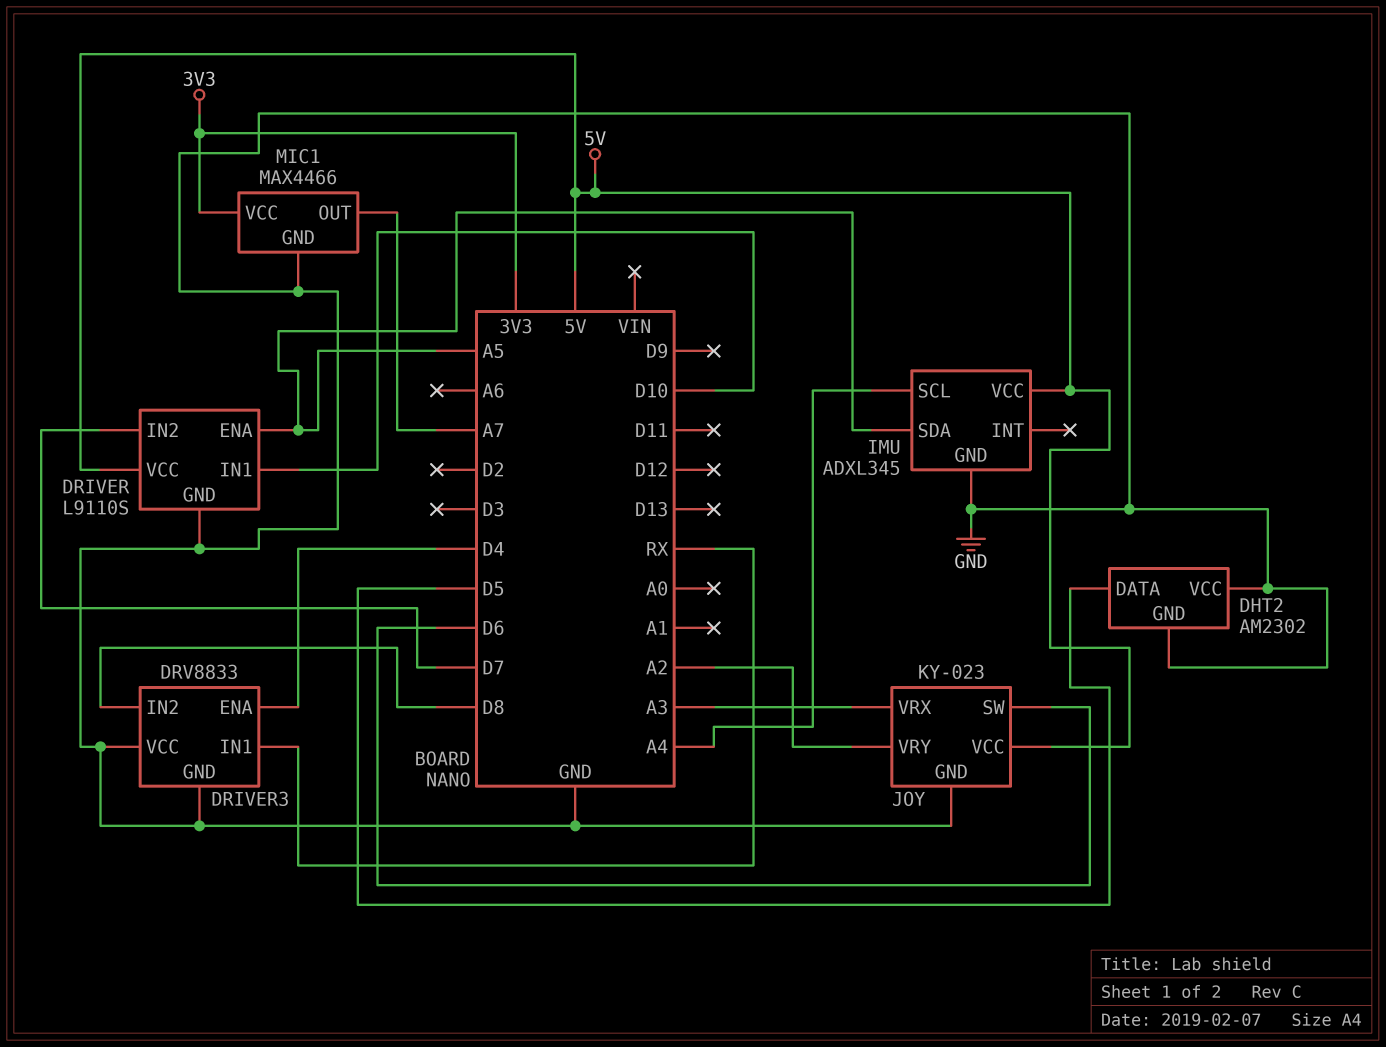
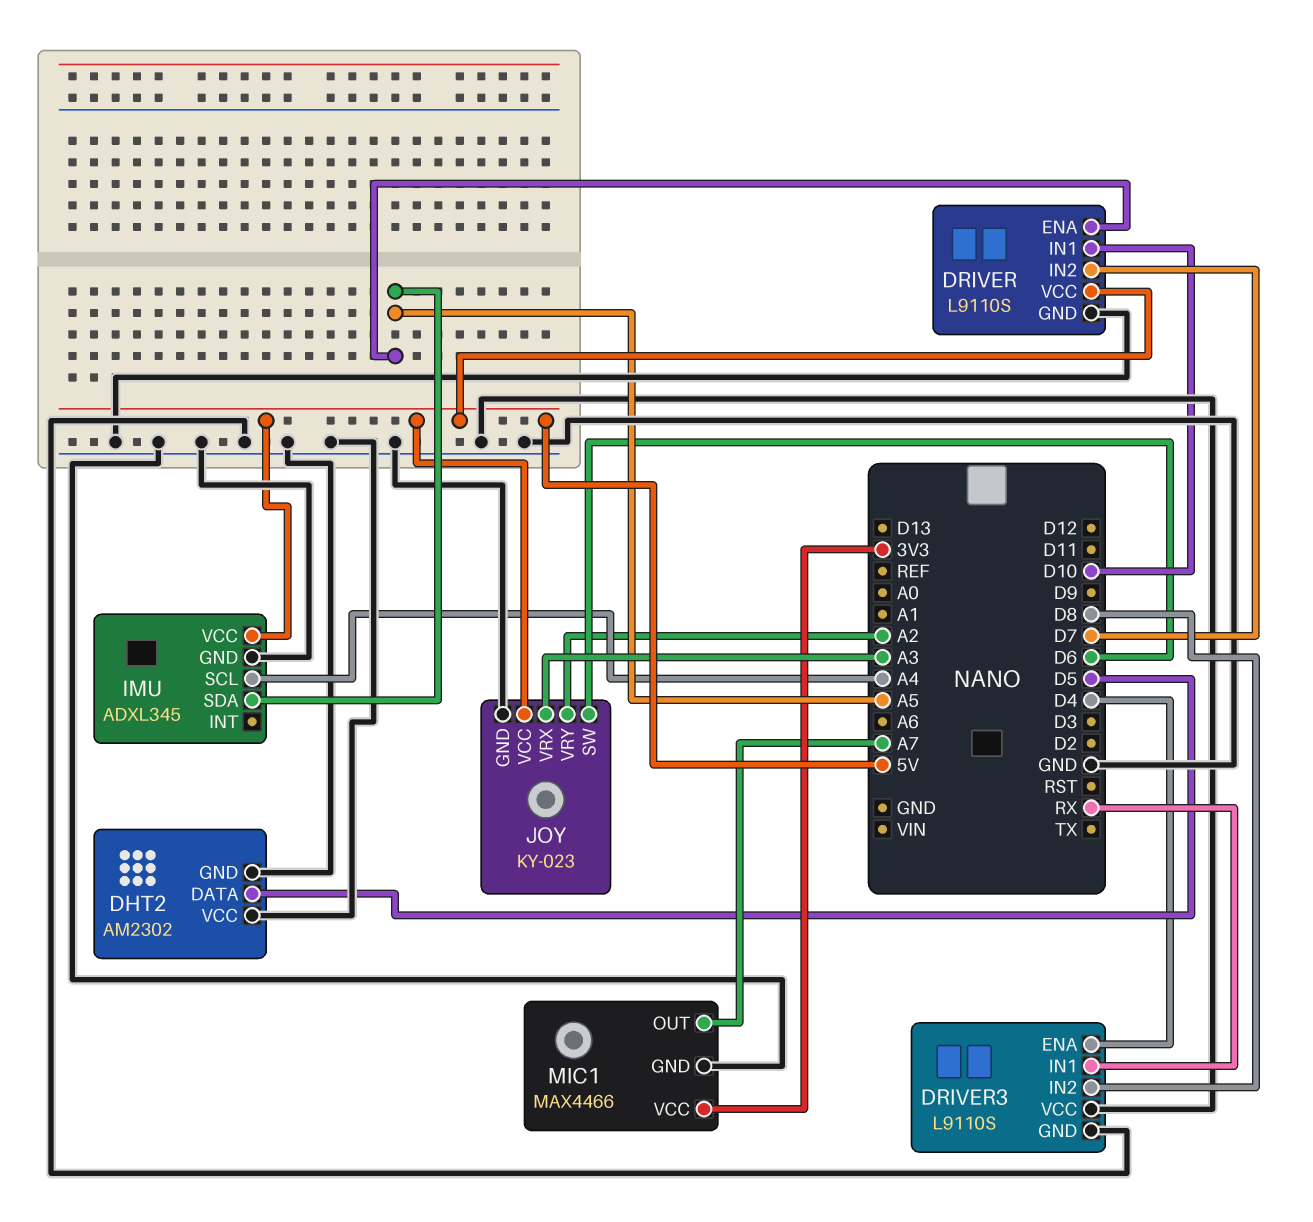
DRIVER3: DRV8833 -> L9110S

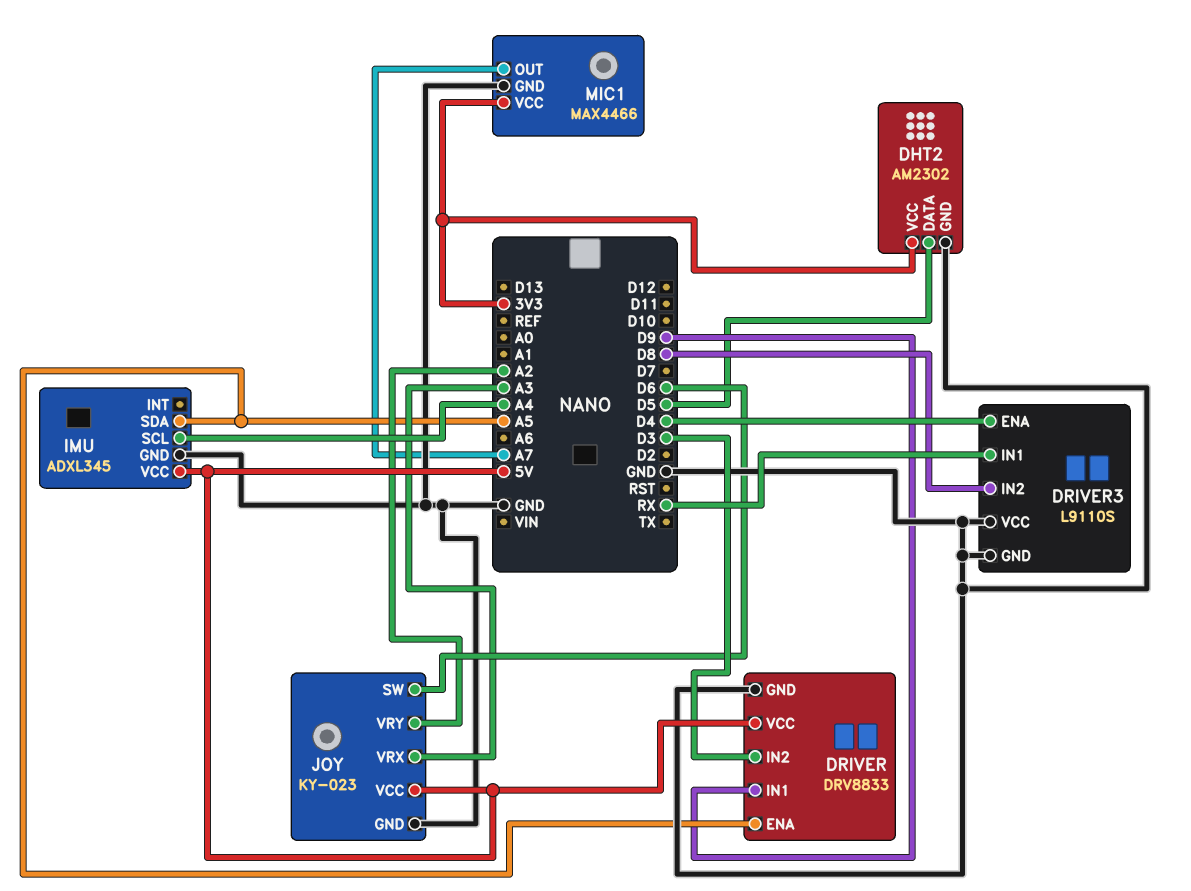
DHT2 pin VCC: GND -> 3V3
DRIVER: L9110S -> DRV8833
DRIVER pin IN1: D10 -> D9
DRIVER pin IN2: D7 -> D3

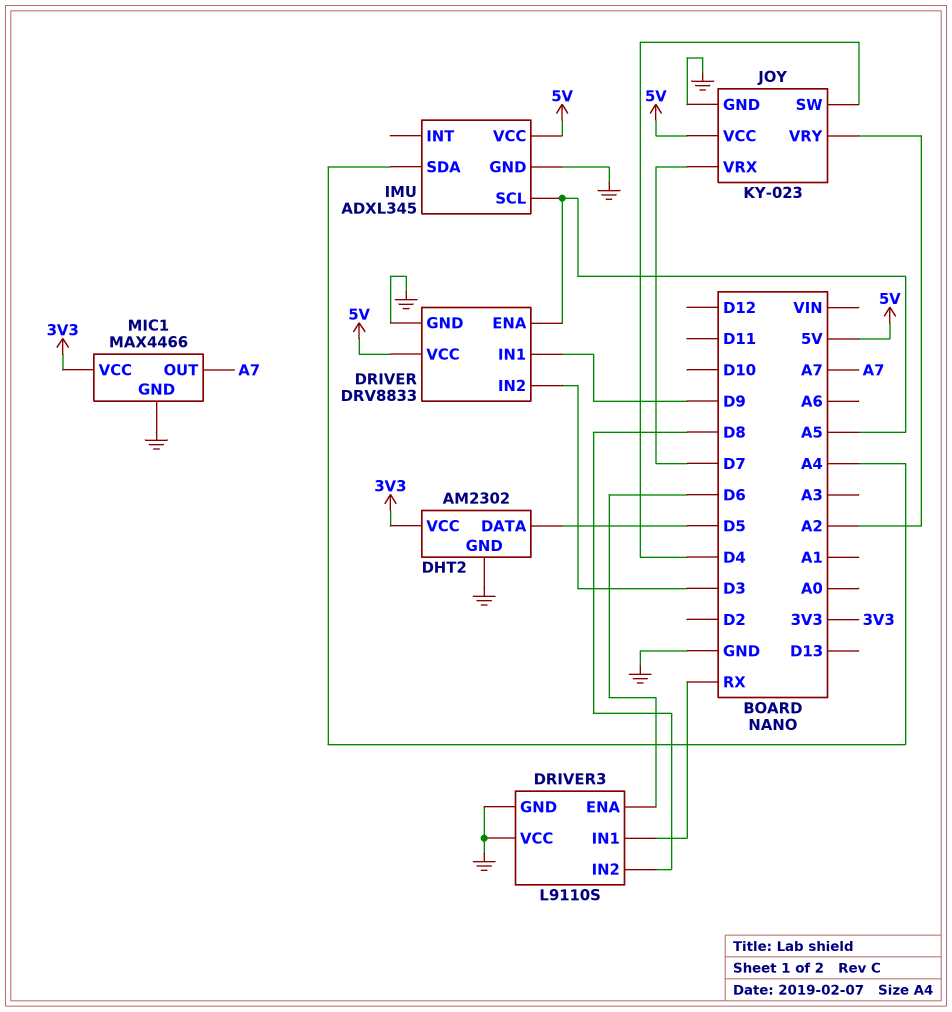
DRIVER3 pin ENA: D4 -> D6
IMU pin SCL: A4 -> A5
IMU pin SDA: A5 -> A4
JOY pin SW: D6 -> D4
JOY pin VRX: A3 -> D7

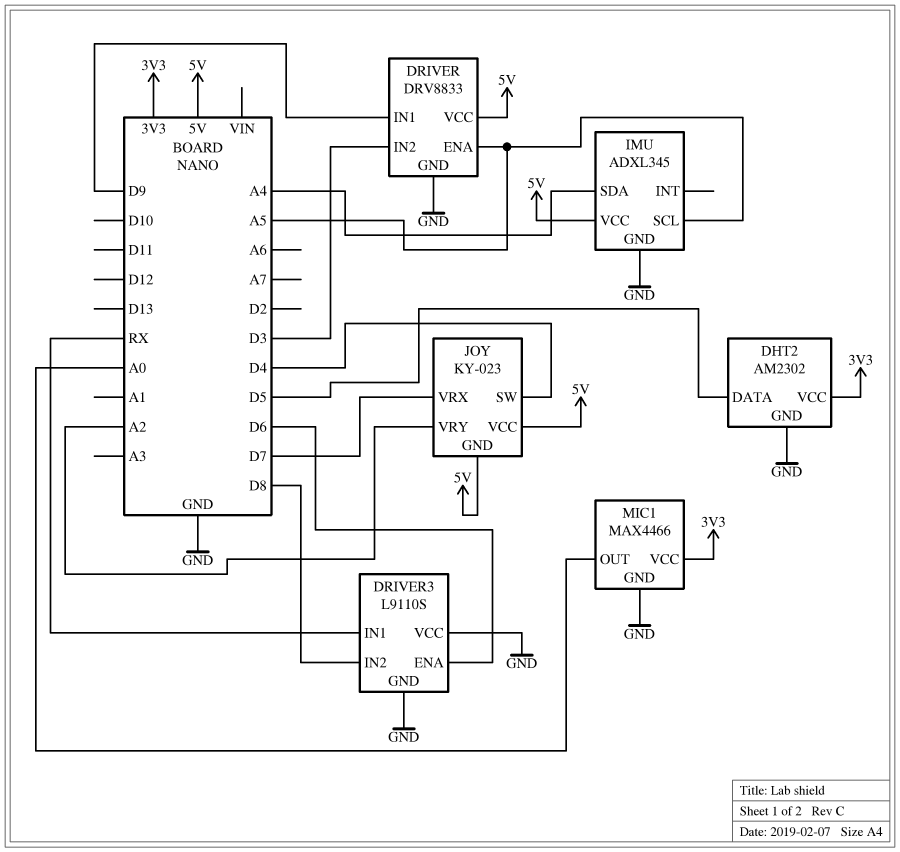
JOY pin GND: GND -> 5V
MIC1 pin OUT: A7 -> A0

